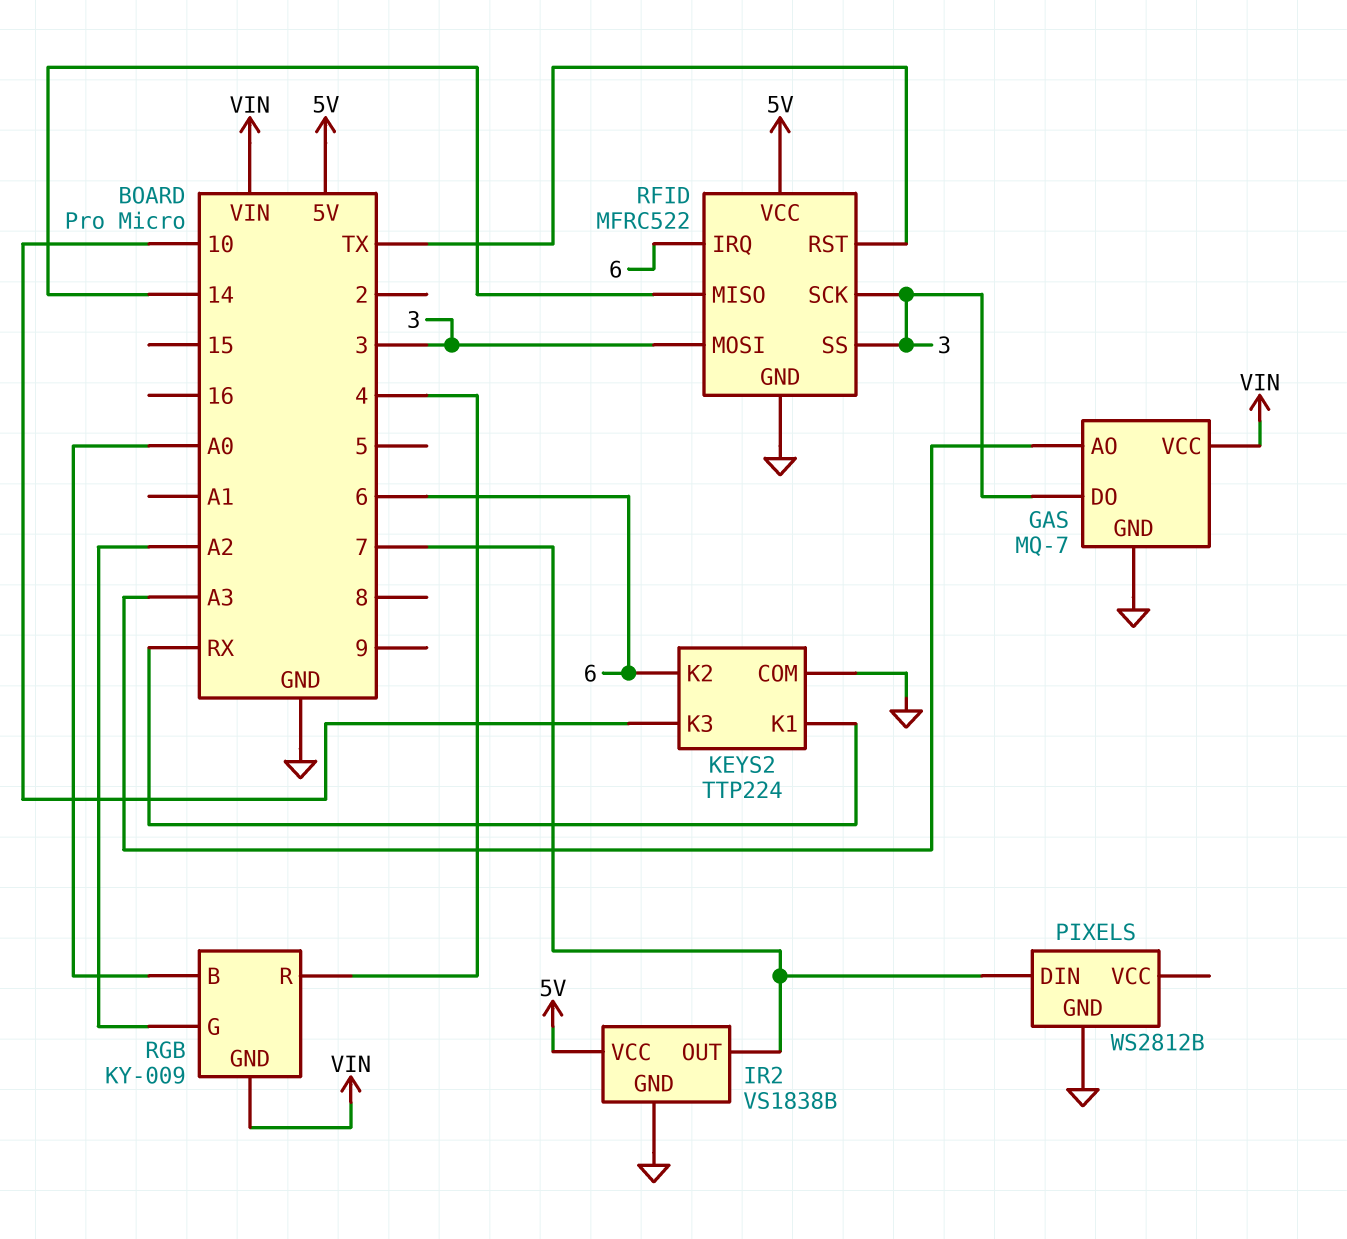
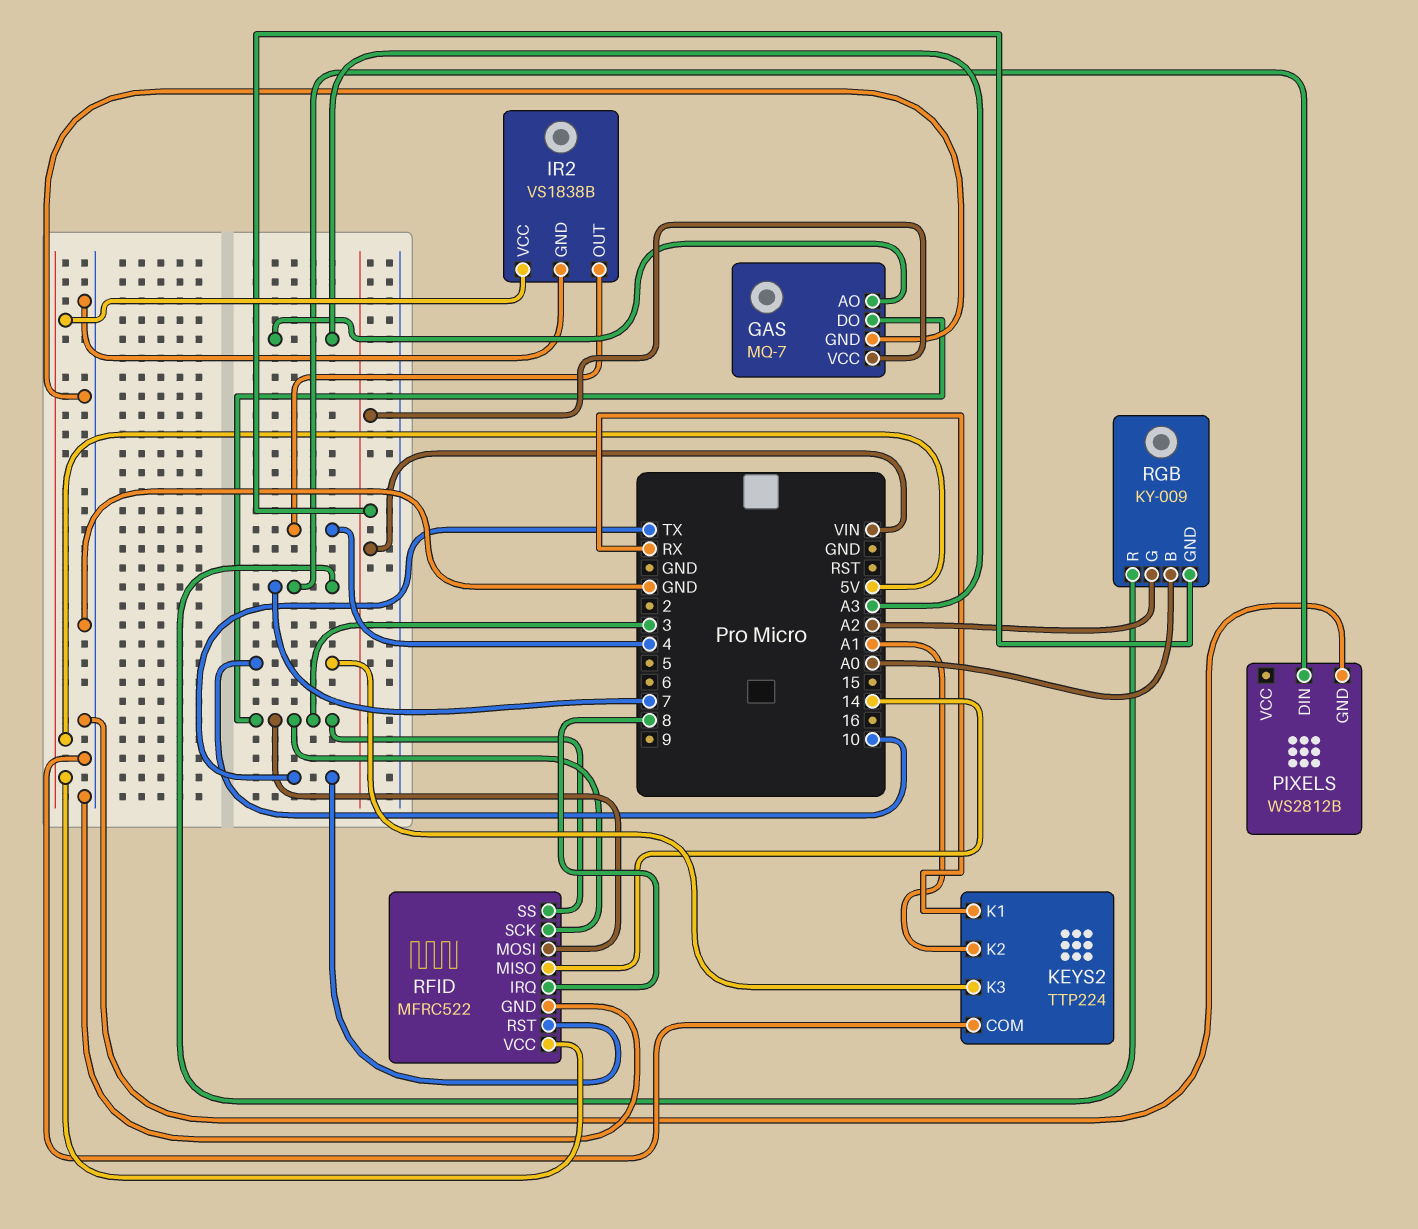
IR2 pin OUT: 7 -> 4
KEYS2 pin K2: 6 -> A1
RFID pin IRQ: 6 -> 8
RGB pin R: 4 -> 7

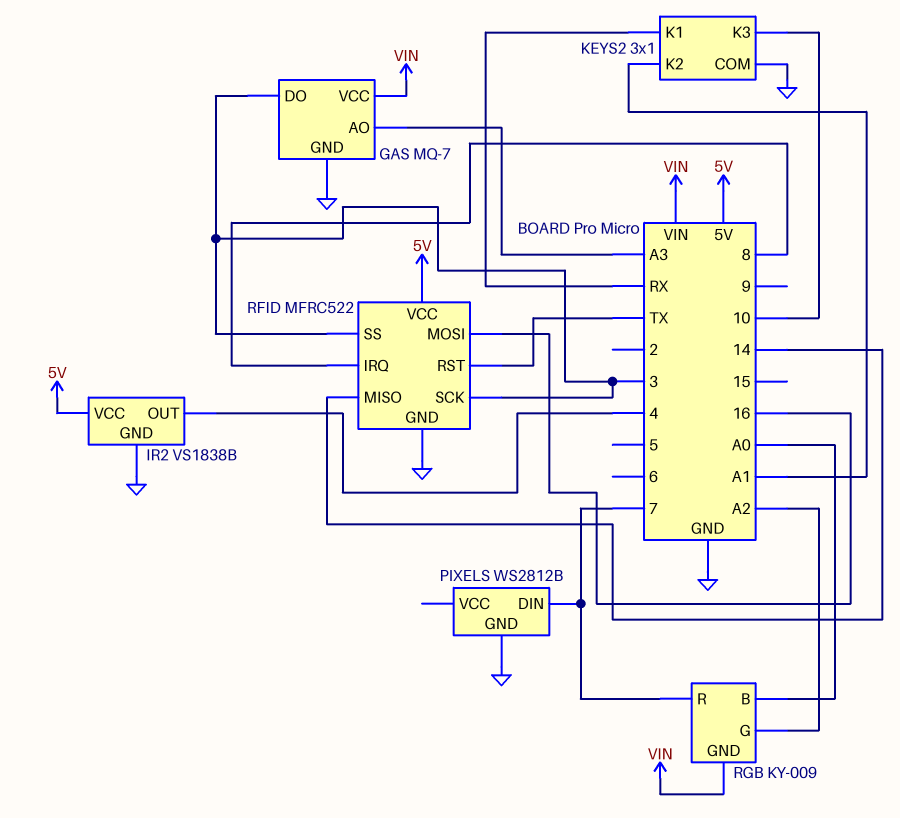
KEYS2: TTP224 -> 3x1
RFID pin MOSI: 3 -> 16

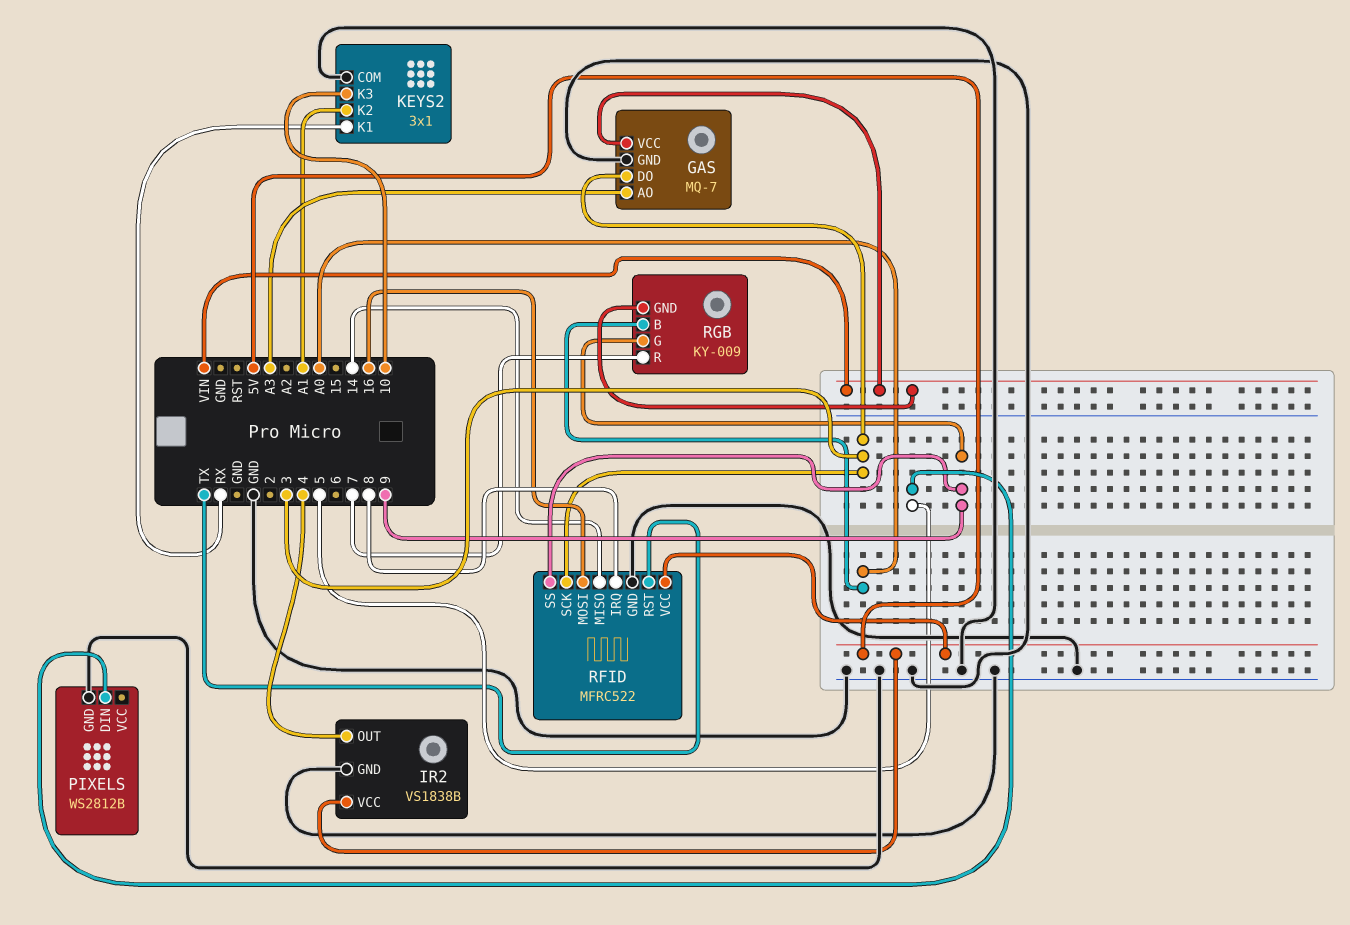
PIXELS pin DIN: 7 -> 5
RFID pin SS: 3 -> 9
RGB pin G: A2 -> 9

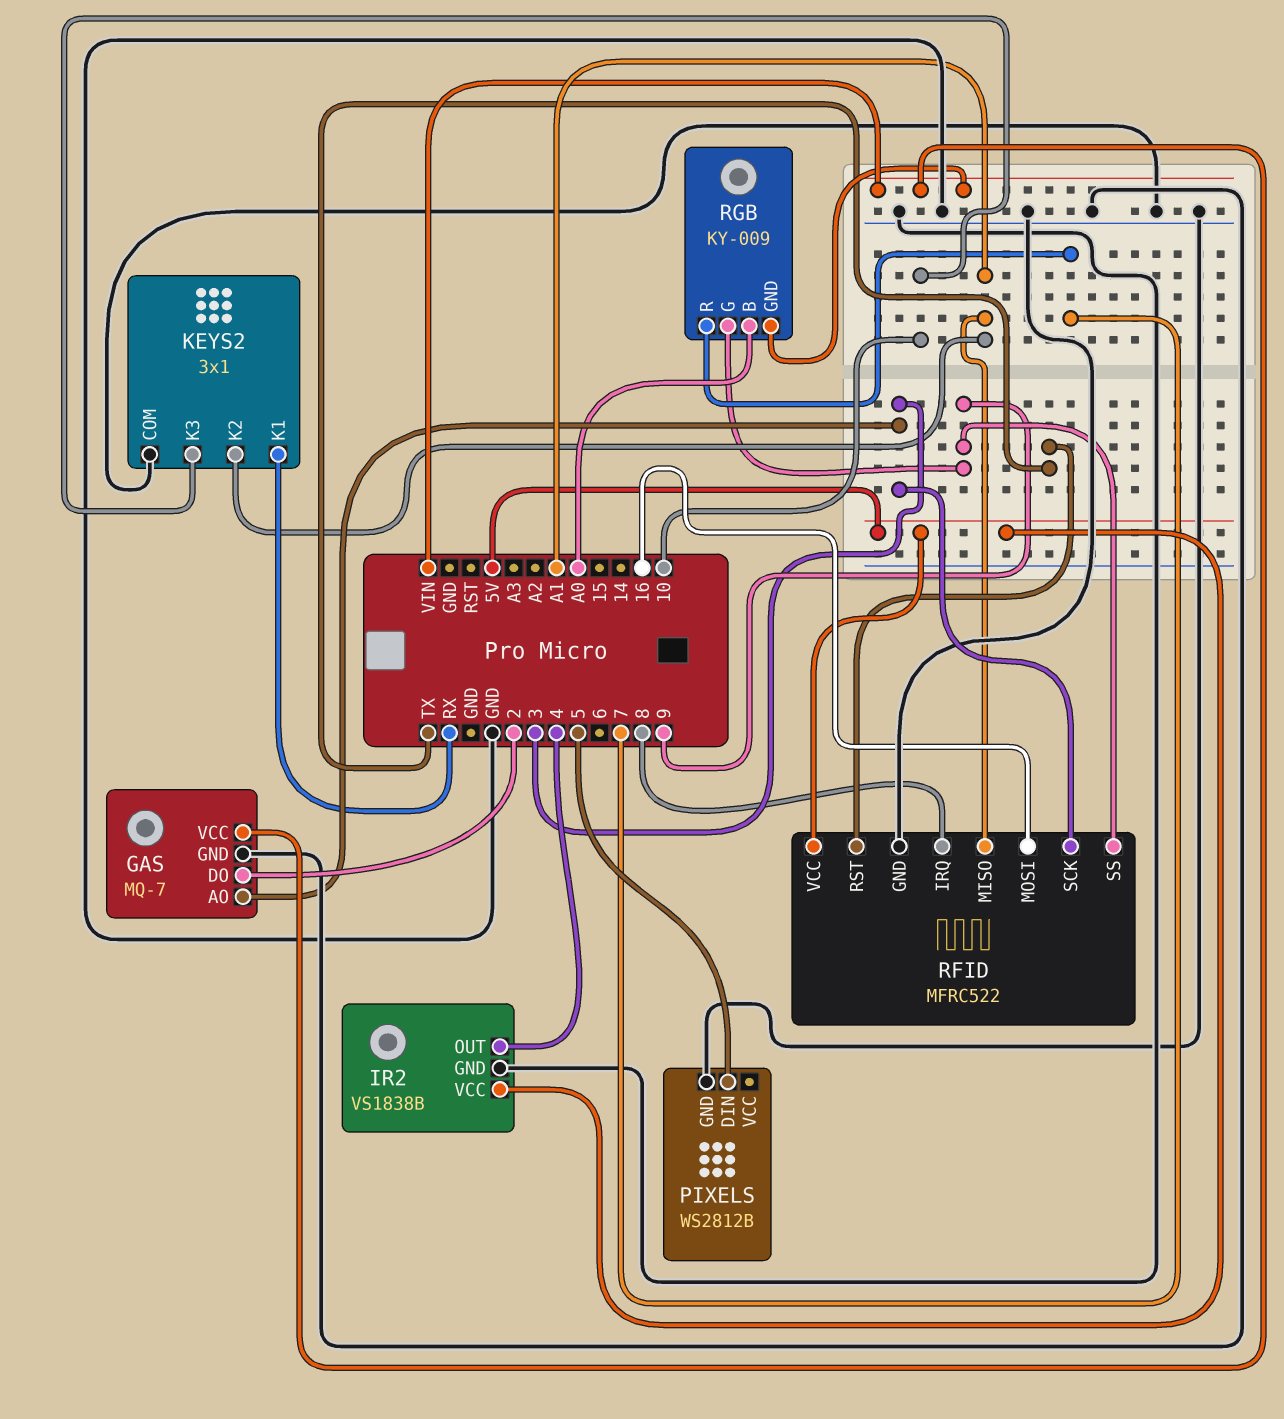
GAS pin AO: A3 -> 3
GAS pin DO: 3 -> 2
RFID pin MISO: 14 -> A1

